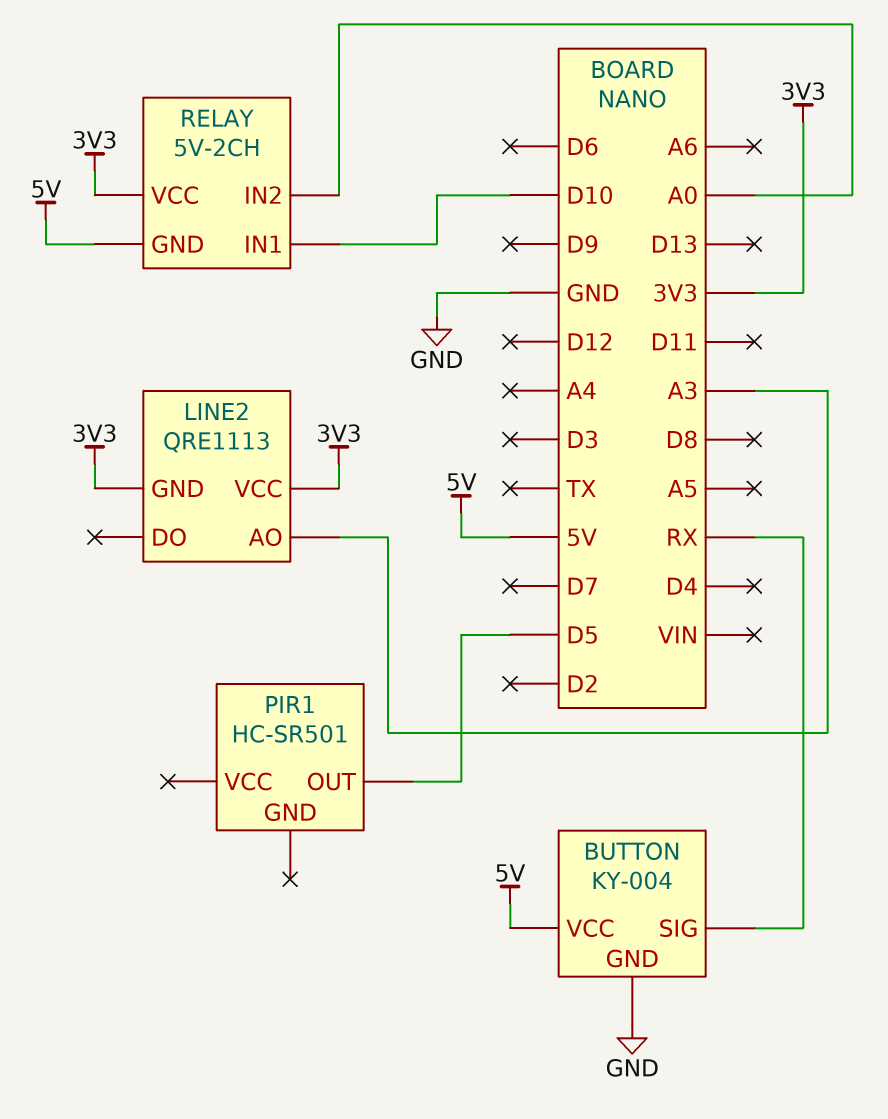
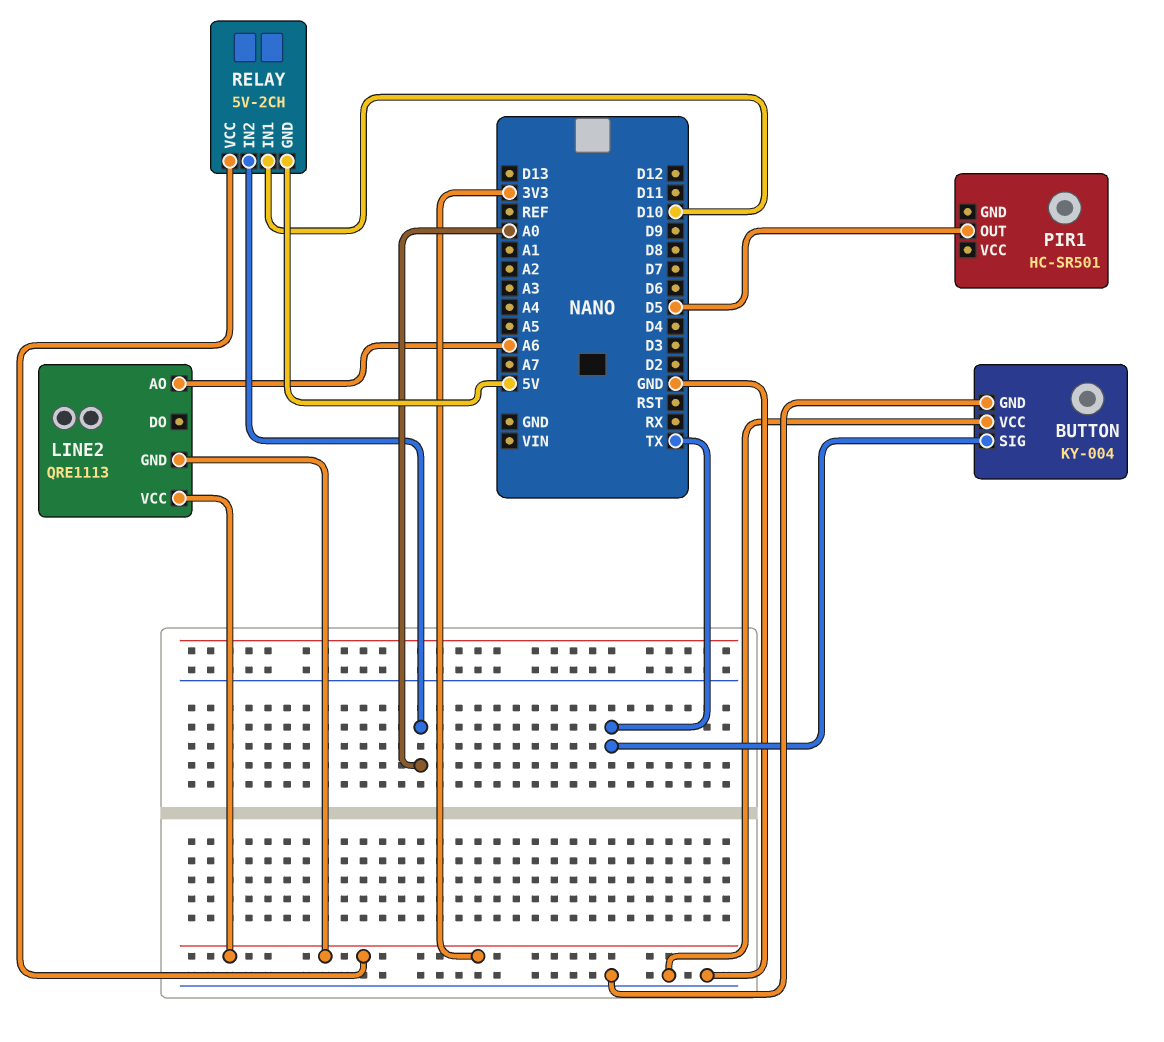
BUTTON pin SIG: RX -> TX
BUTTON pin VCC: 5V -> GND
LINE2 pin AO: A3 -> A6

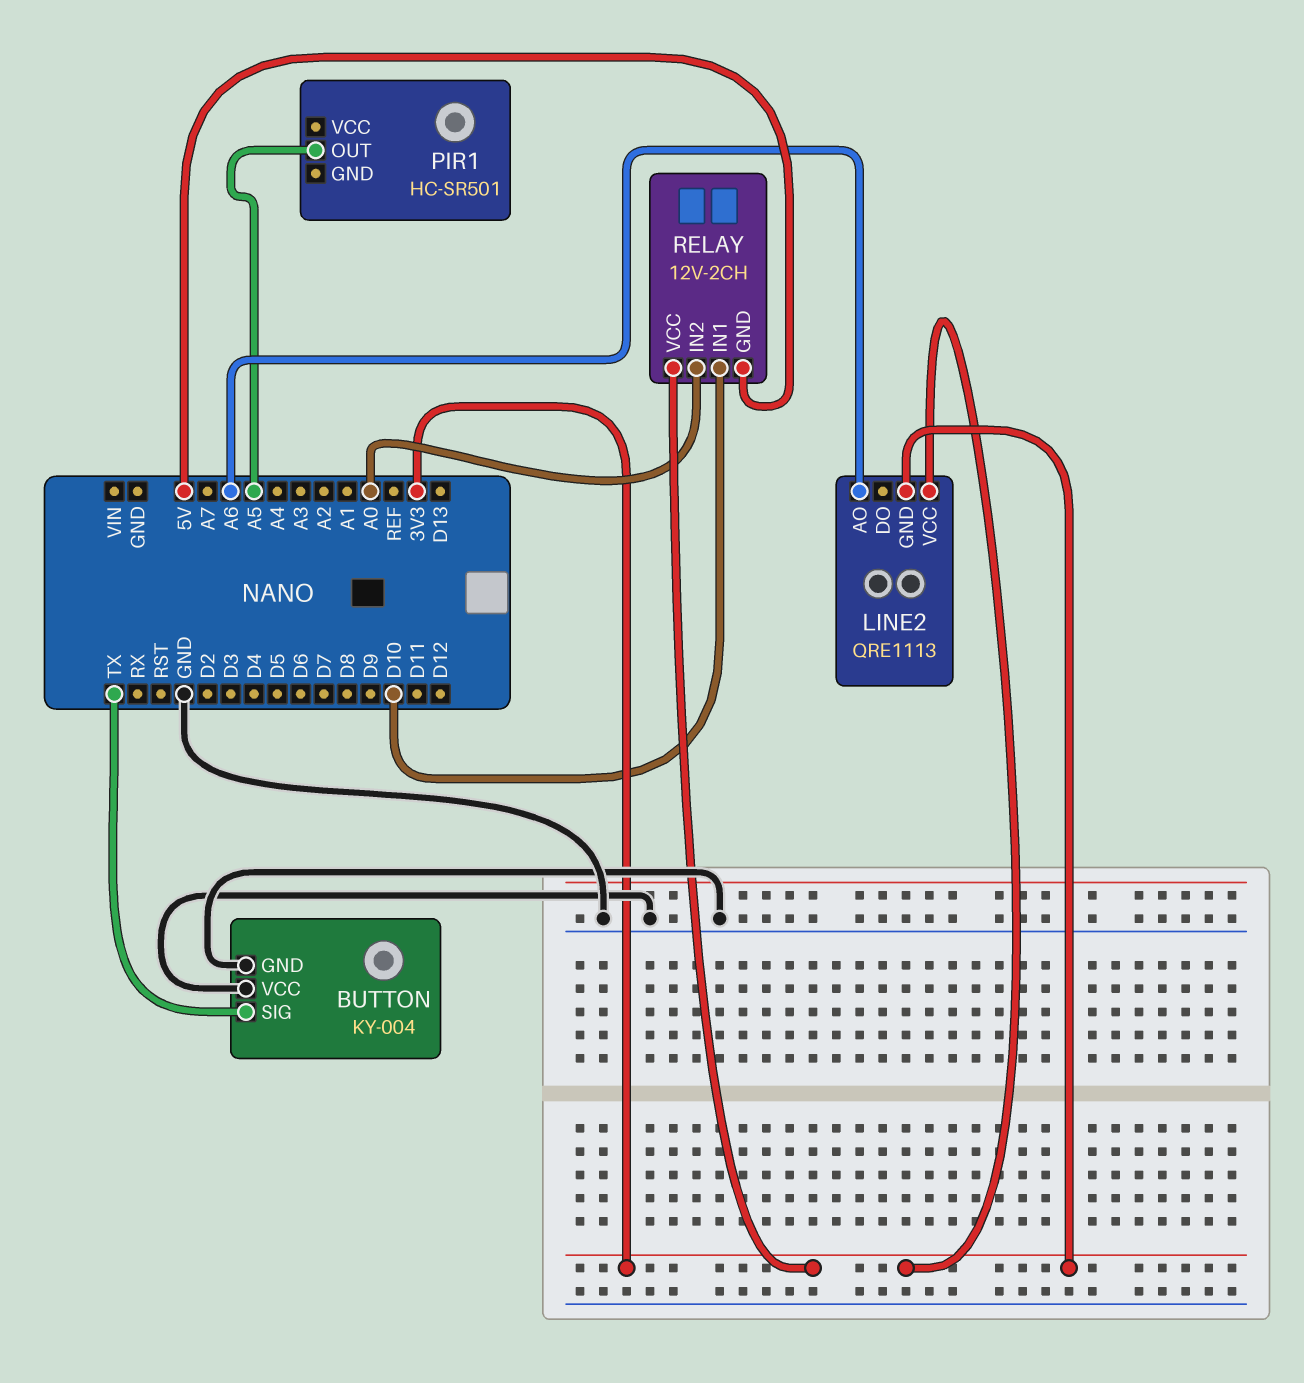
PIR1 pin OUT: D5 -> A5
RELAY: 5V-2CH -> 12V-2CH

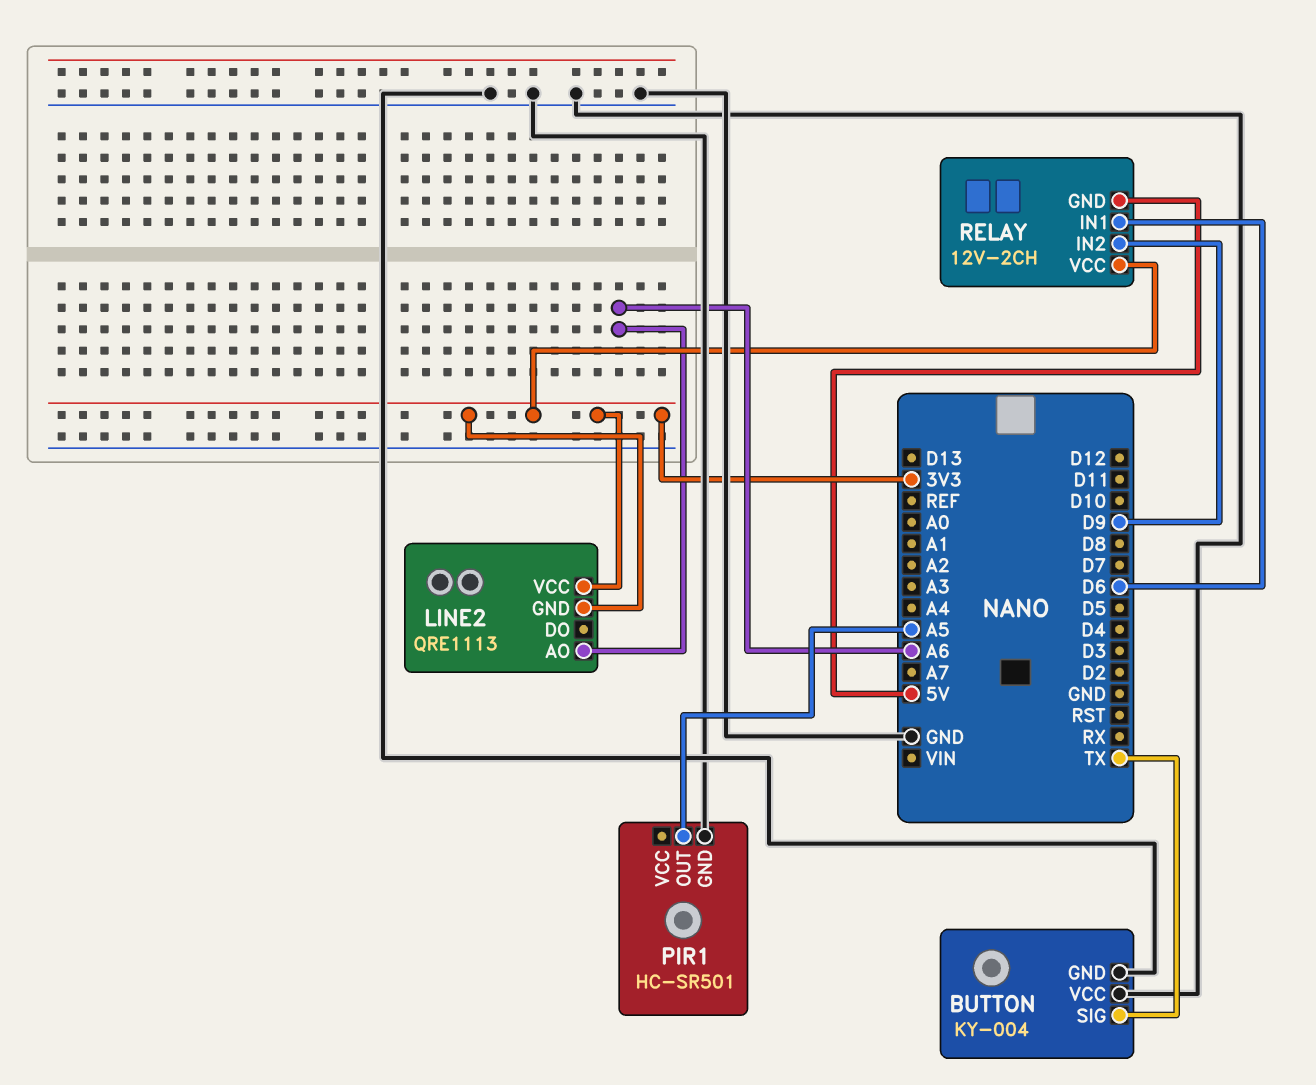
PIR1 pin GND: none -> GND
RELAY pin IN1: D10 -> D6
RELAY pin IN2: A0 -> D9

